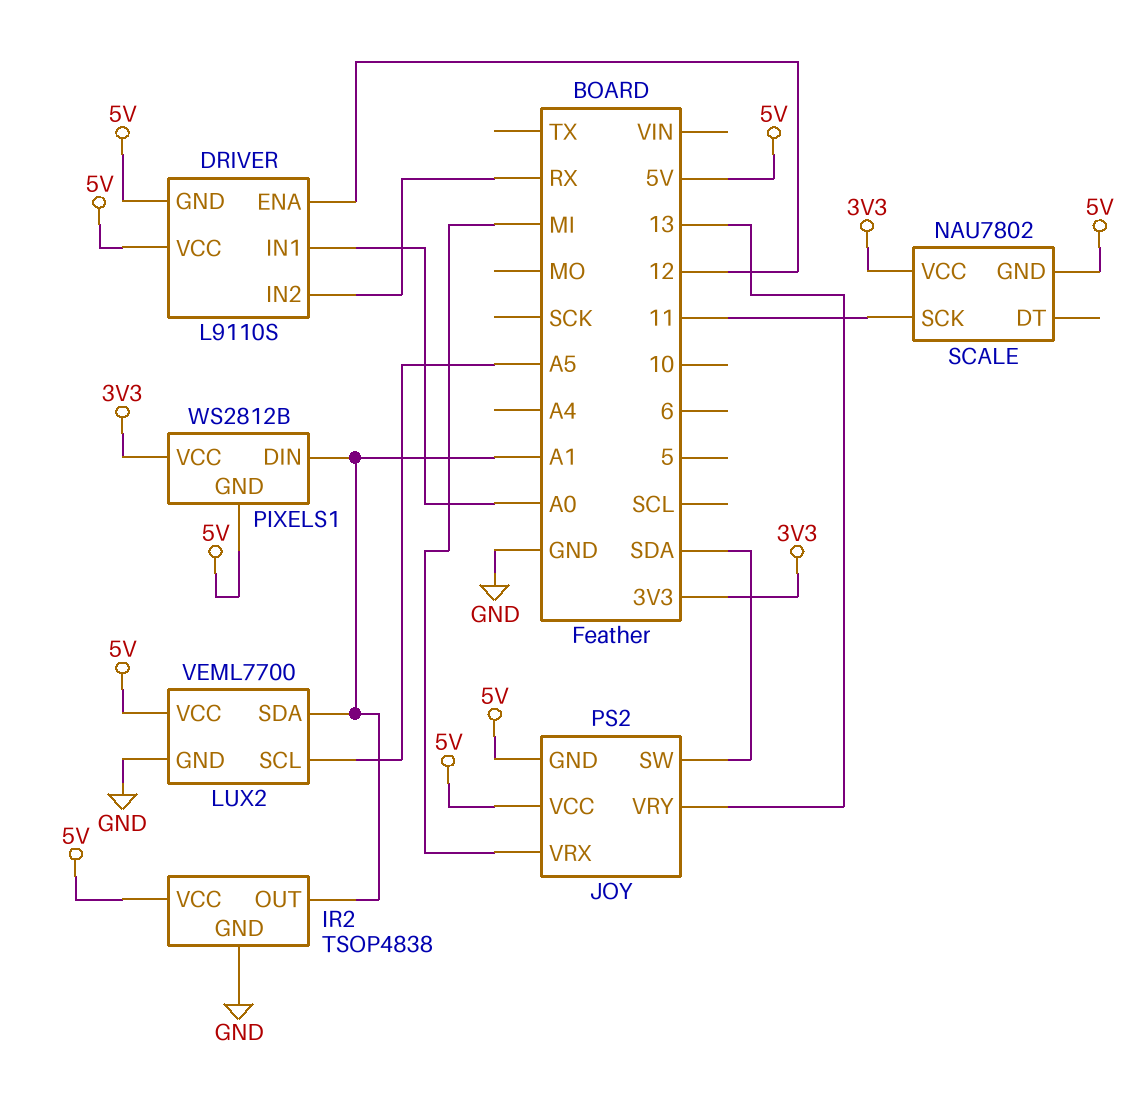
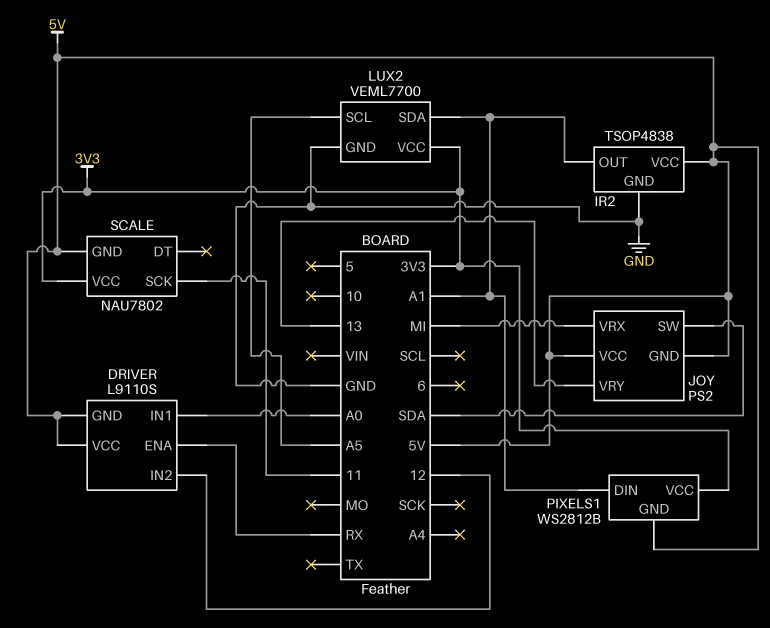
DRIVER pin ENA: 12 -> RX
DRIVER pin IN2: RX -> 12
LUX2 pin VCC: 5V -> 3V3

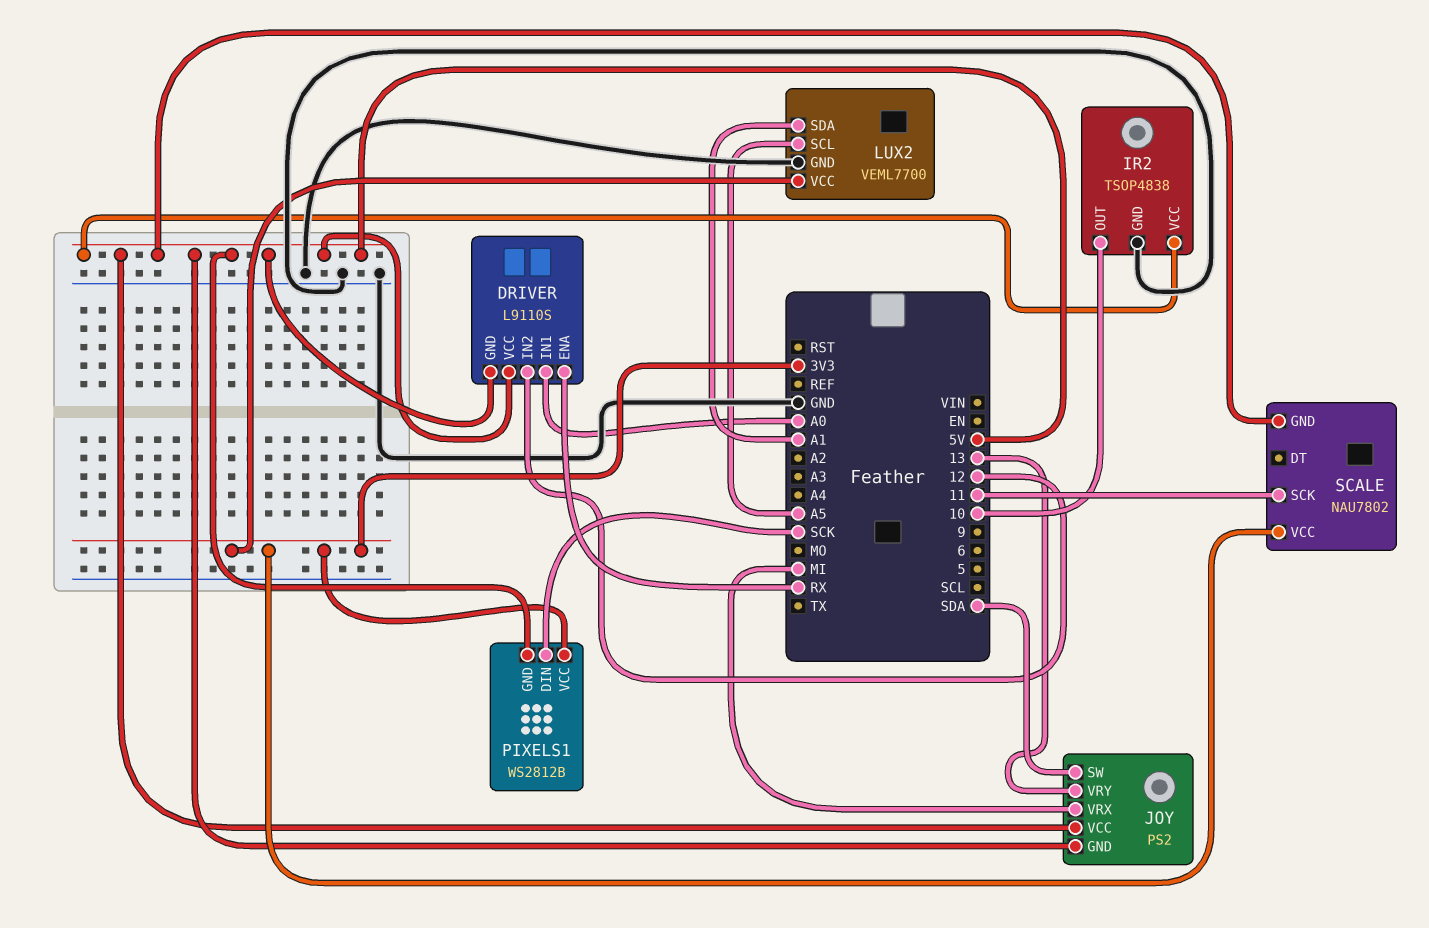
IR2 pin OUT: A1 -> 10
PIXELS1 pin DIN: A1 -> SCK

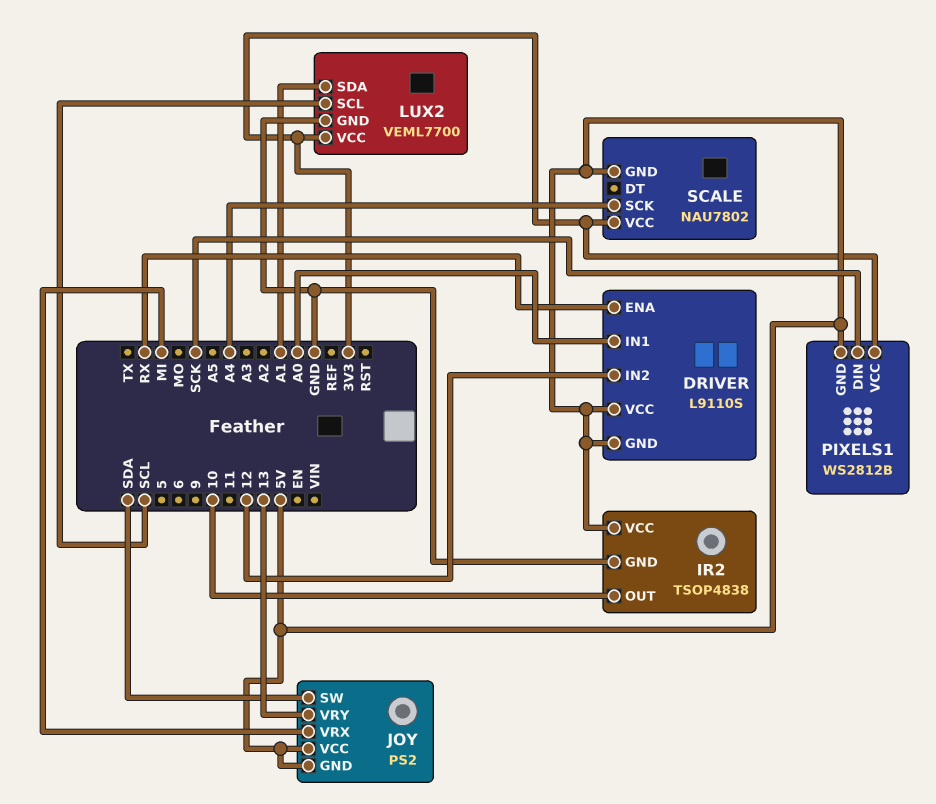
LUX2 pin SCL: A5 -> SCL
SCALE pin SCK: 11 -> A4

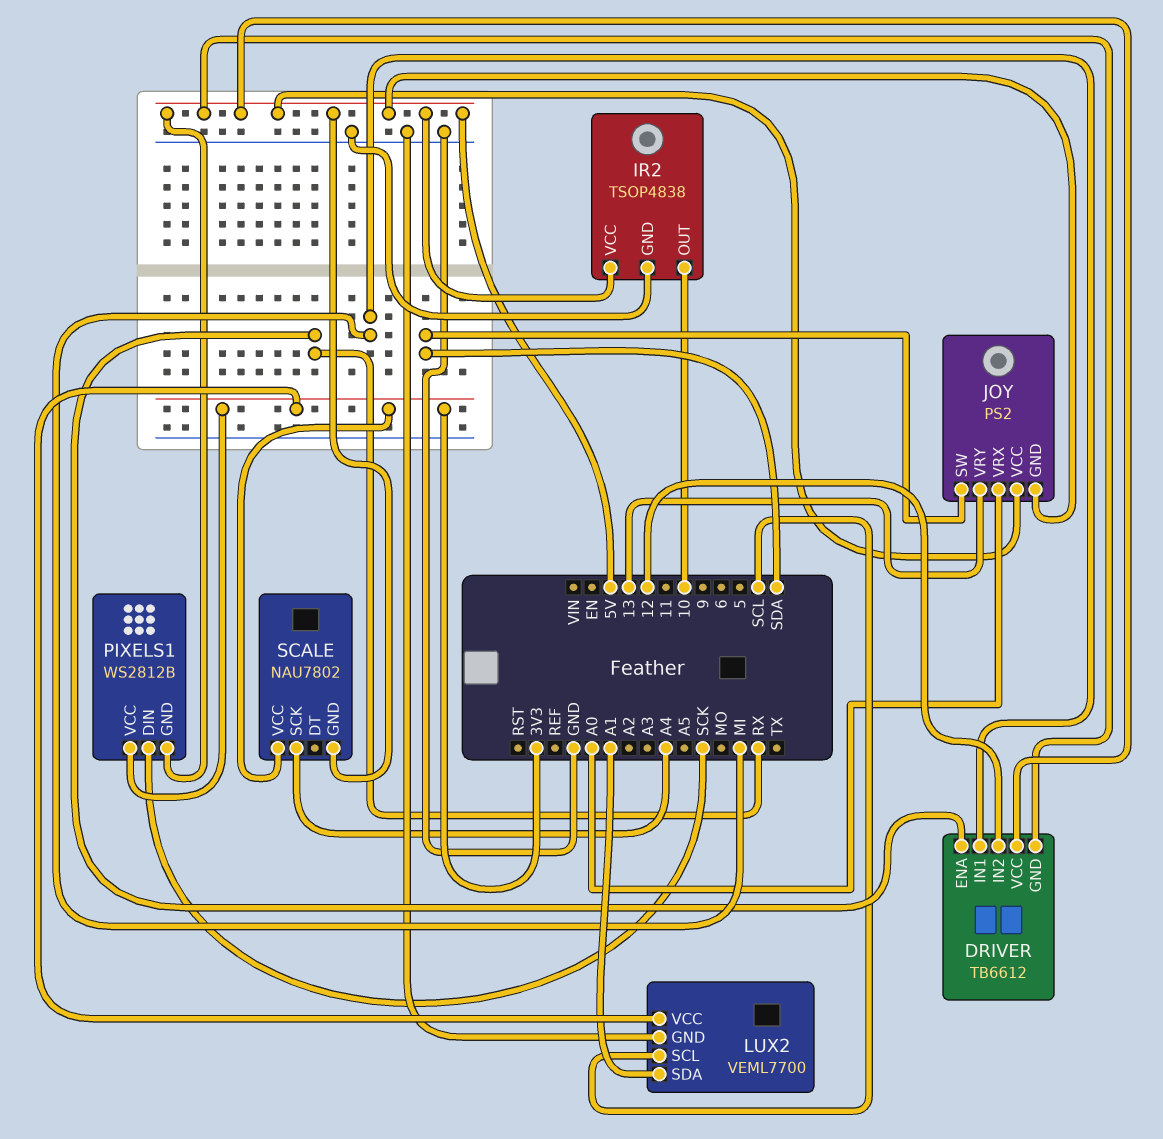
DRIVER: L9110S -> TB6612
DRIVER pin IN1: A0 -> MI
JOY pin VRX: MI -> A0

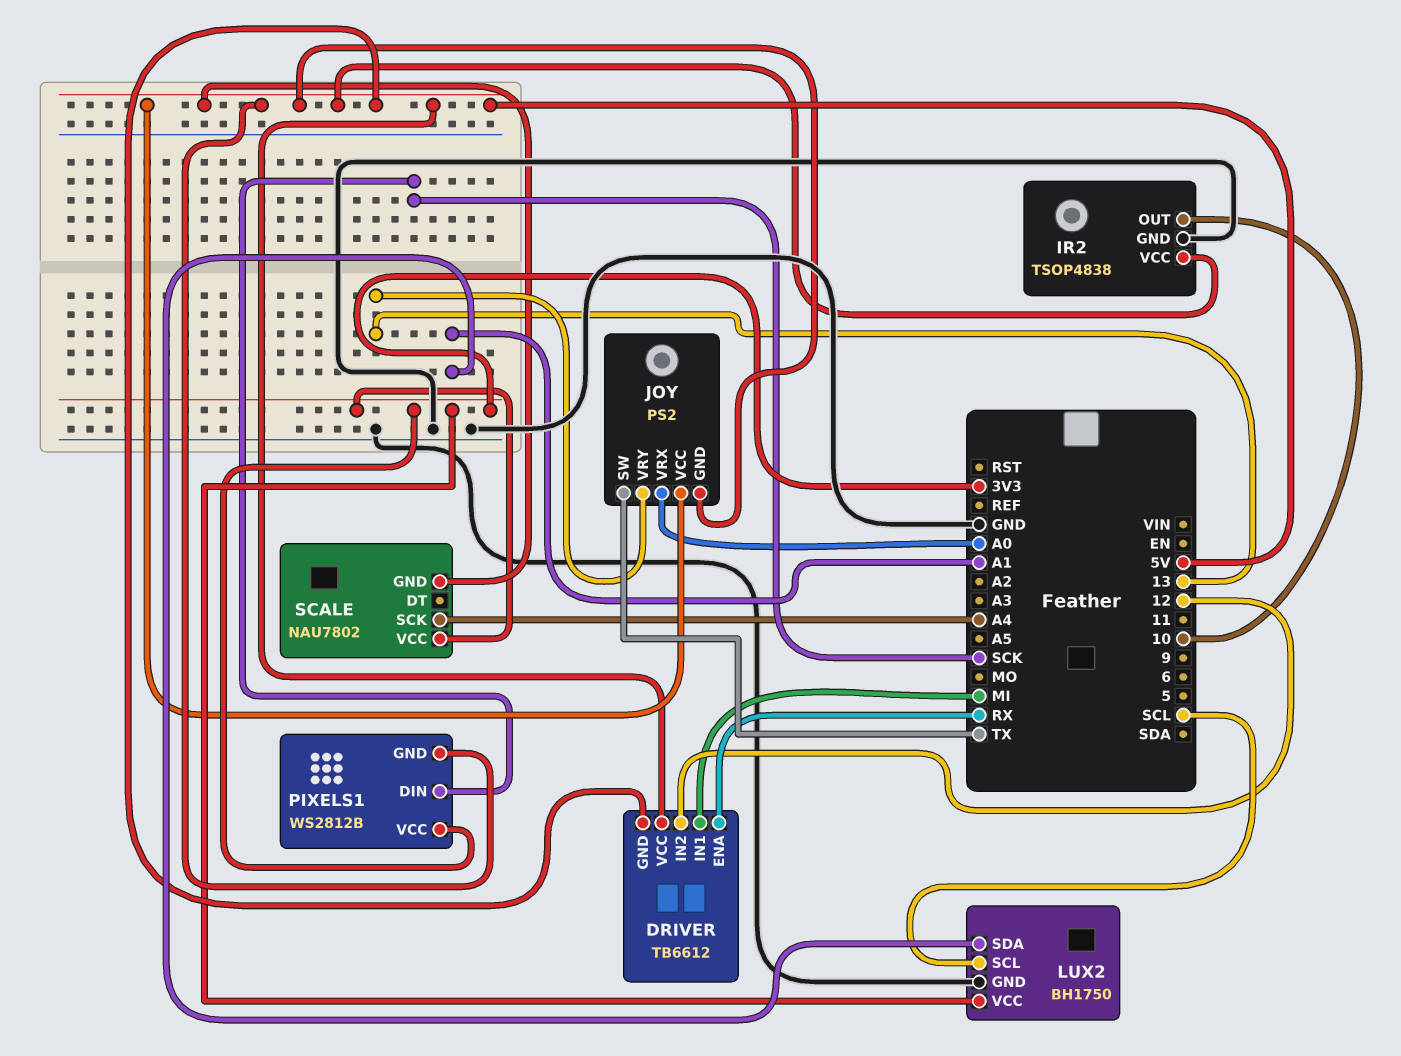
JOY pin SW: SDA -> TX
LUX2: VEML7700 -> BH1750

